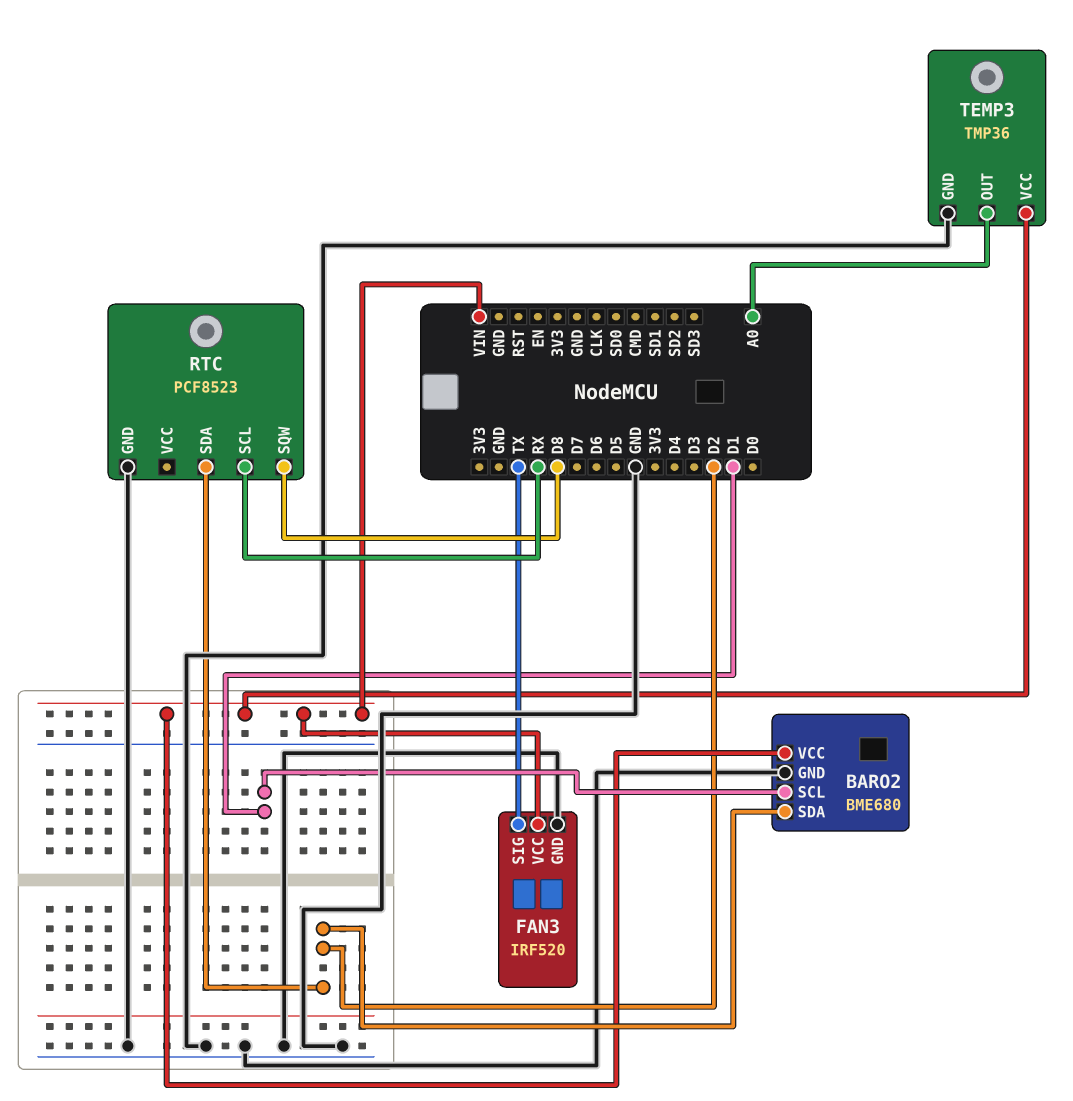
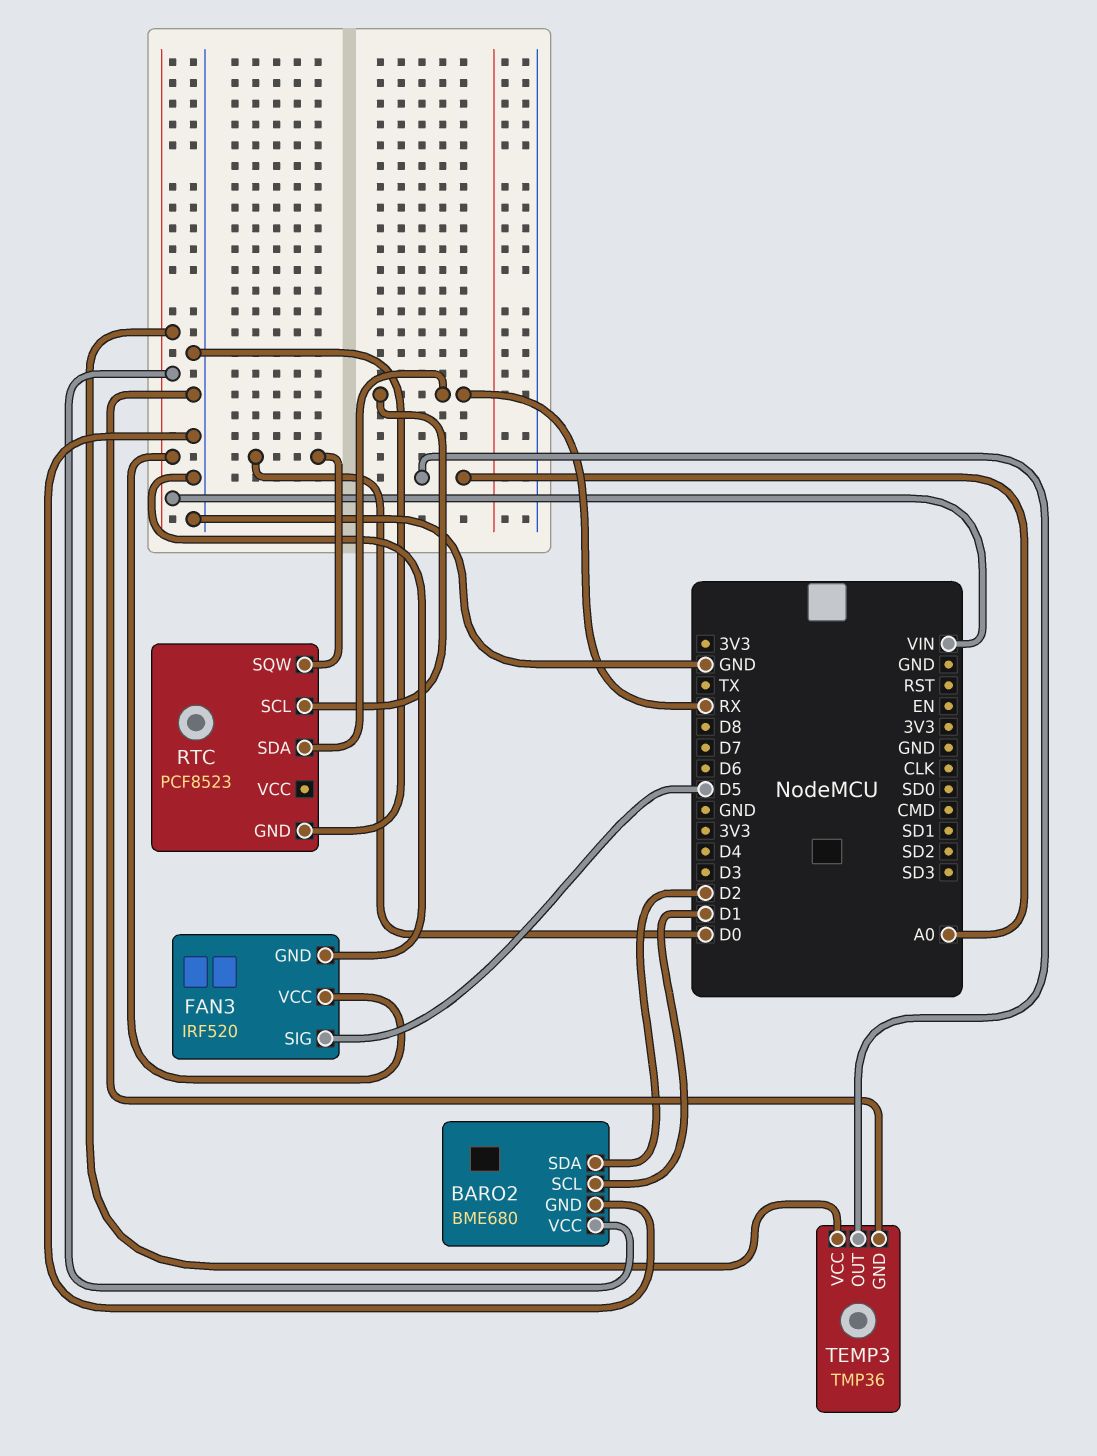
FAN3 pin SIG: TX -> D5
RTC pin SDA: D2 -> RX
RTC pin SQW: D8 -> D0

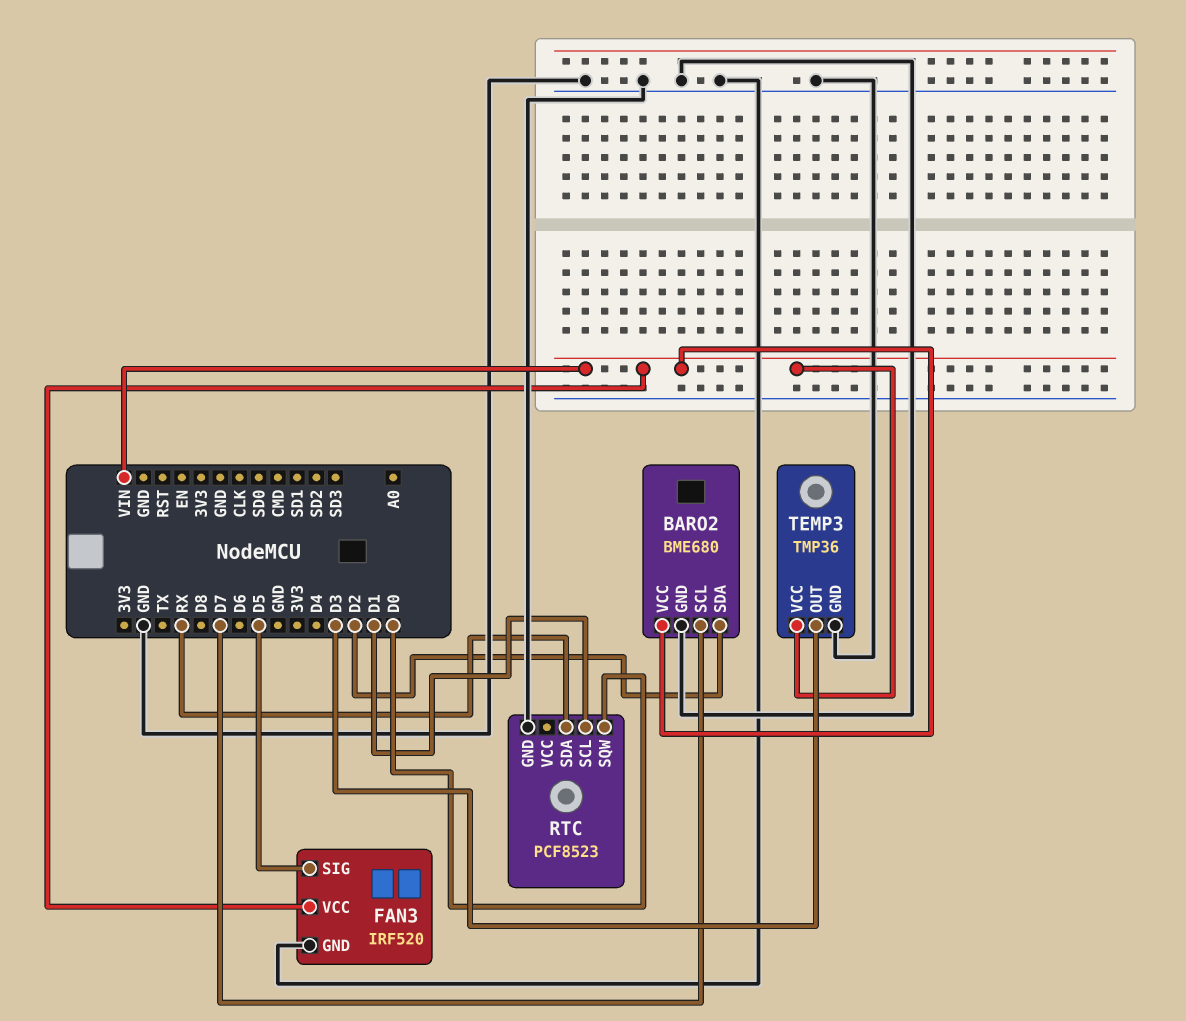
BARO2 pin SCL: D1 -> D7
RTC pin SCL: RX -> D1
TEMP3 pin OUT: A0 -> D3

